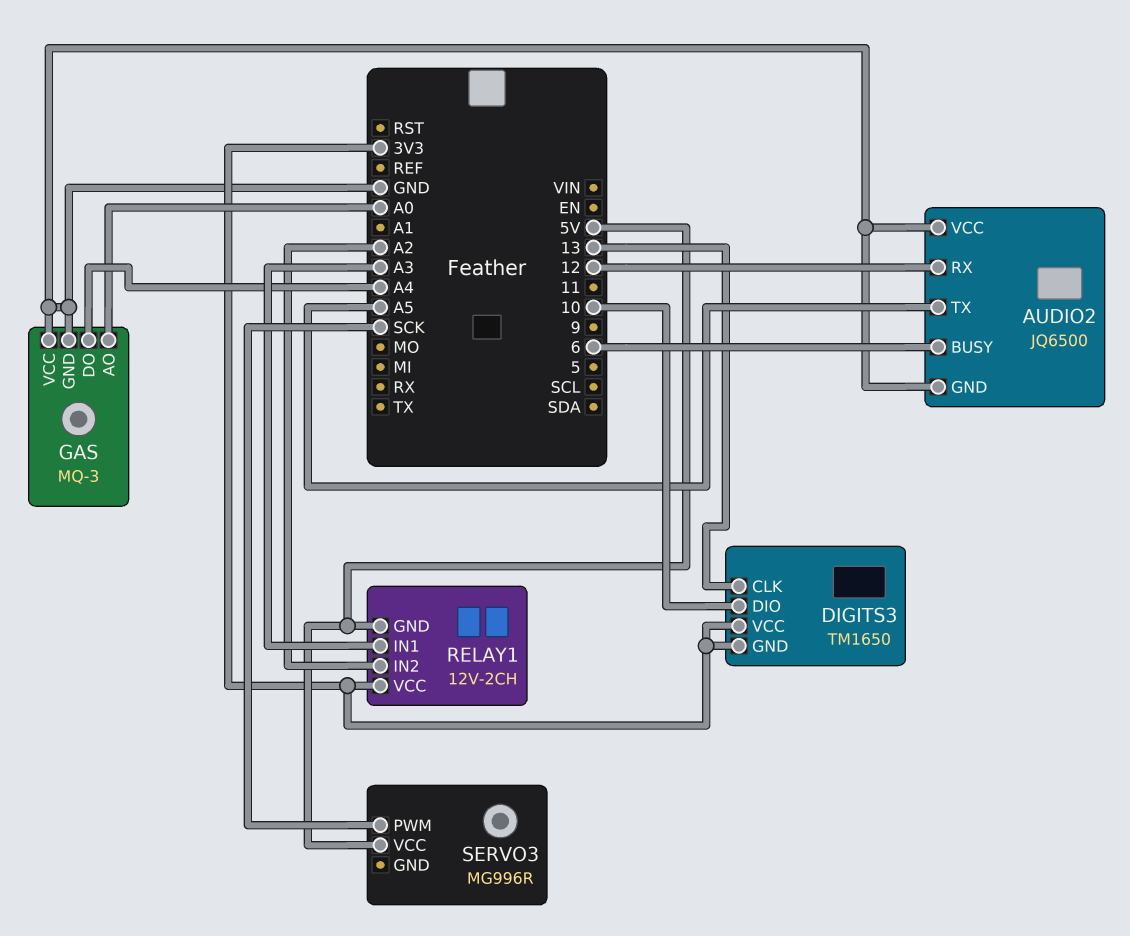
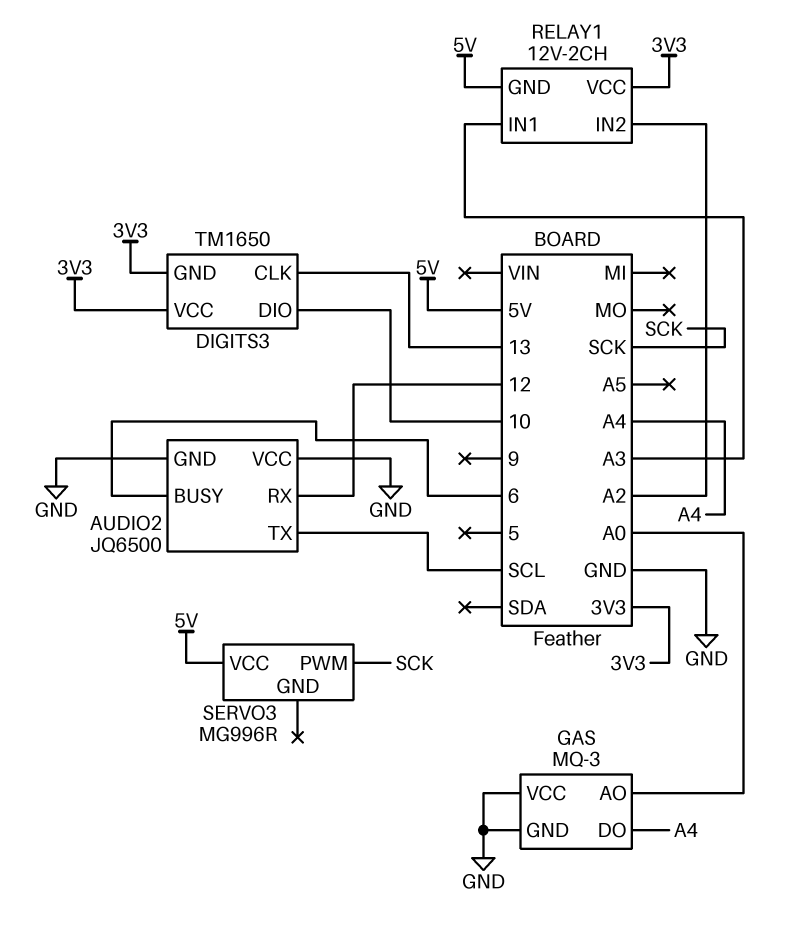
AUDIO2 pin TX: A5 -> SCL

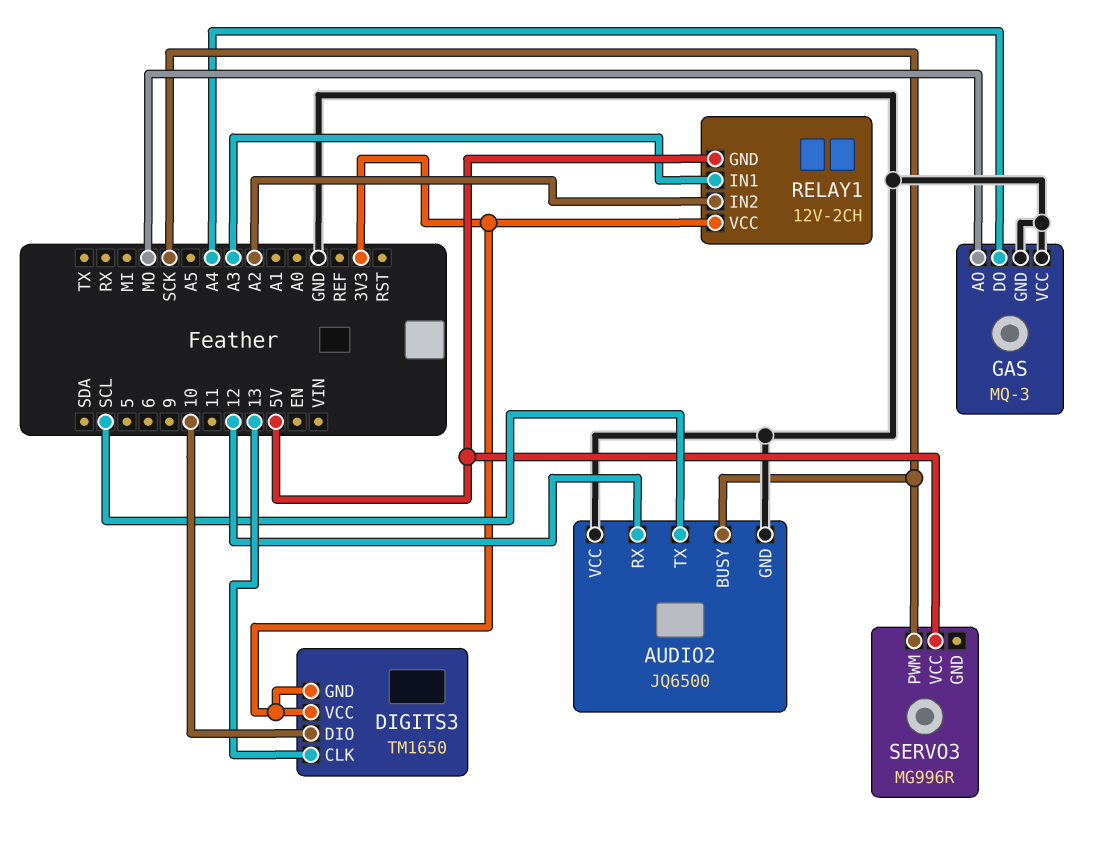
AUDIO2 pin BUSY: 6 -> SCK
GAS pin AO: A0 -> MO

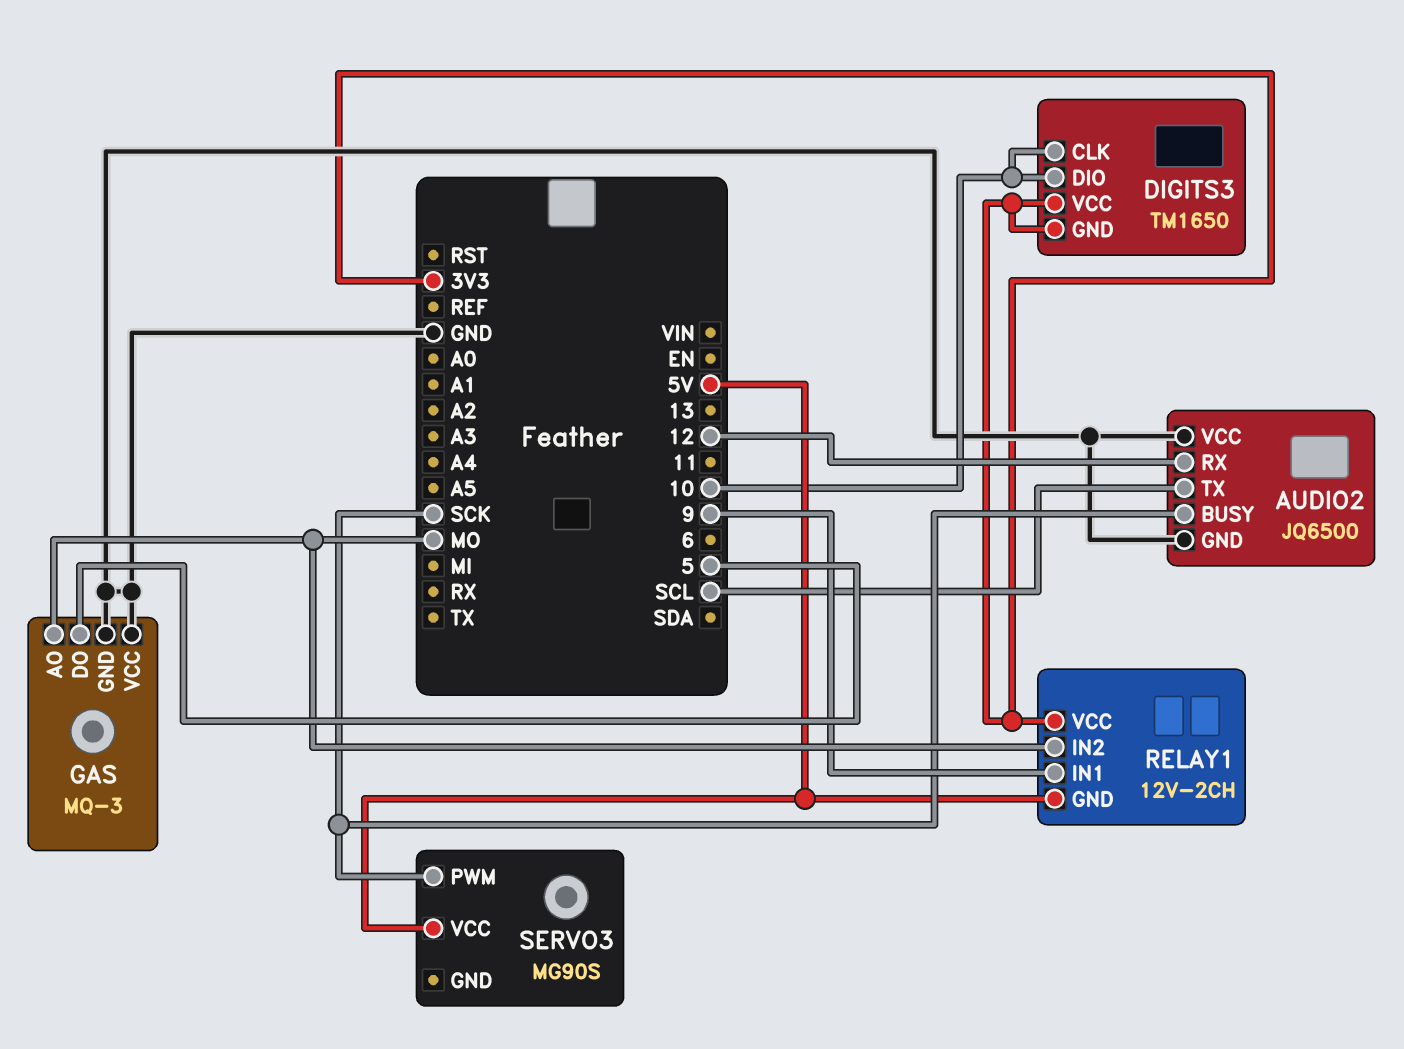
DIGITS3 pin CLK: 13 -> 10
GAS pin DO: A4 -> 5
RELAY1 pin IN1: A3 -> 9
RELAY1 pin IN2: A2 -> MO
SERVO3: MG996R -> MG90S

